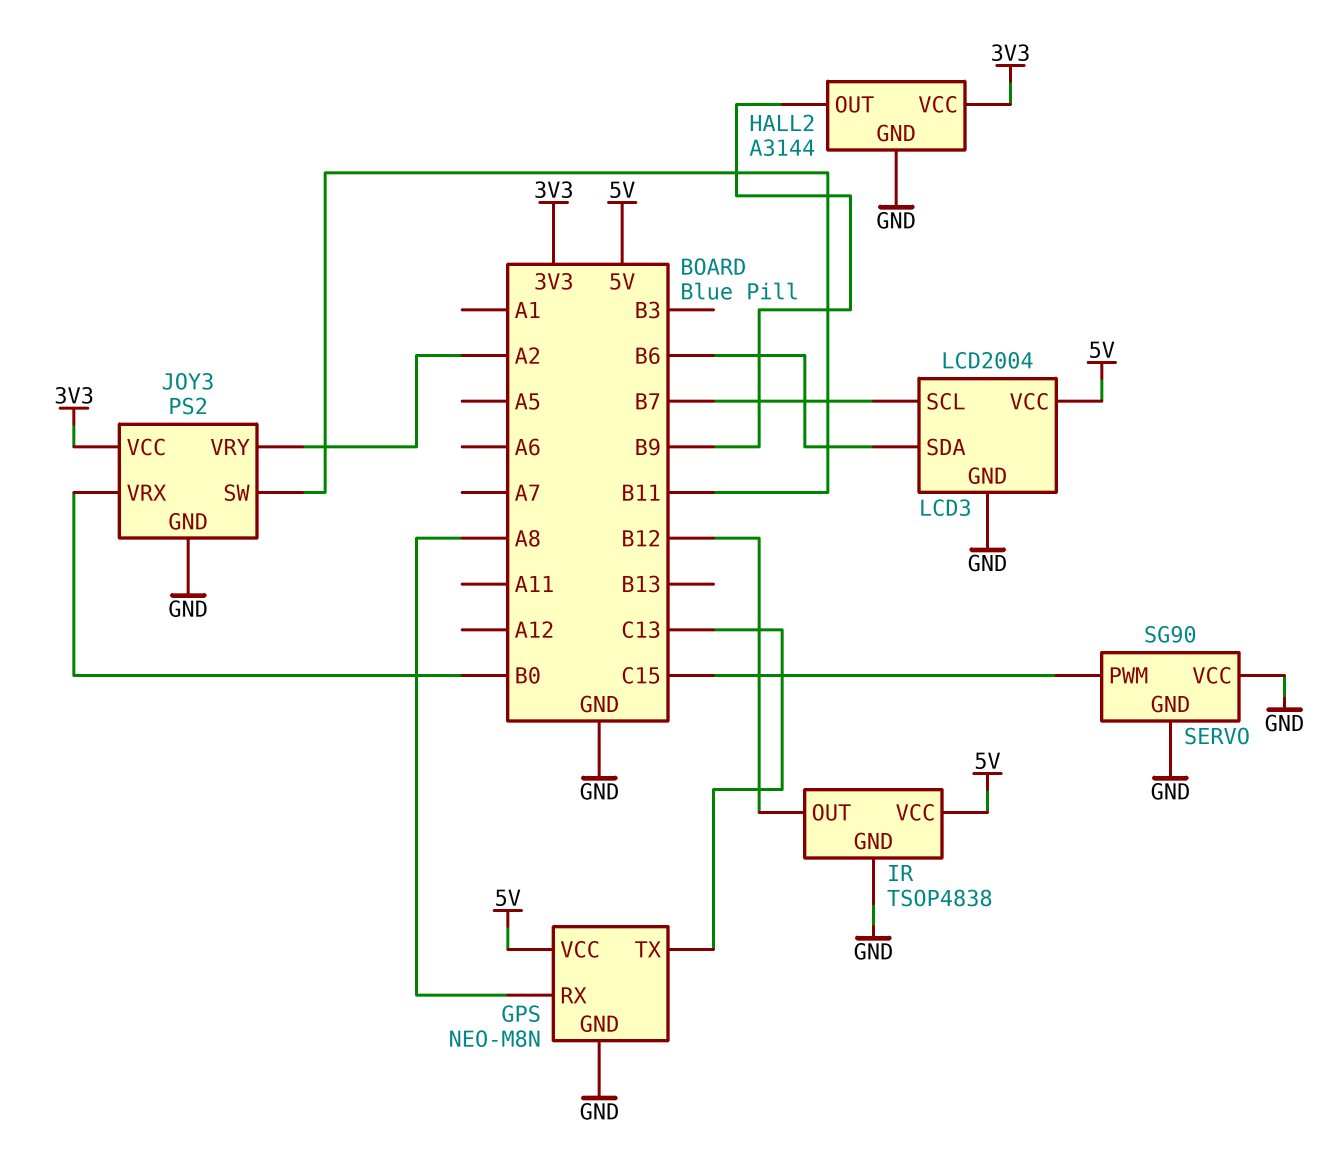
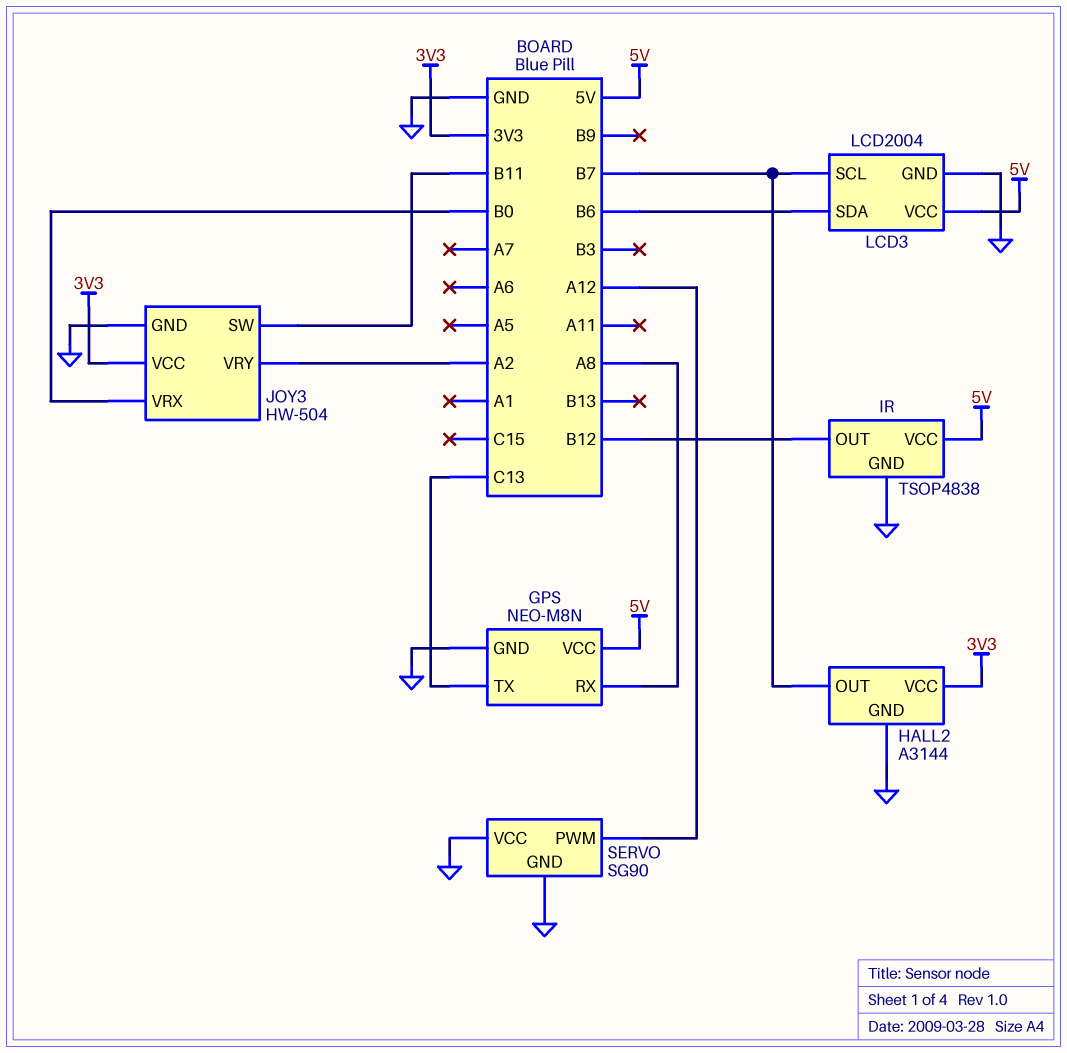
HALL2 pin OUT: B9 -> B7
JOY3: PS2 -> HW-504
SERVO pin PWM: C15 -> A12

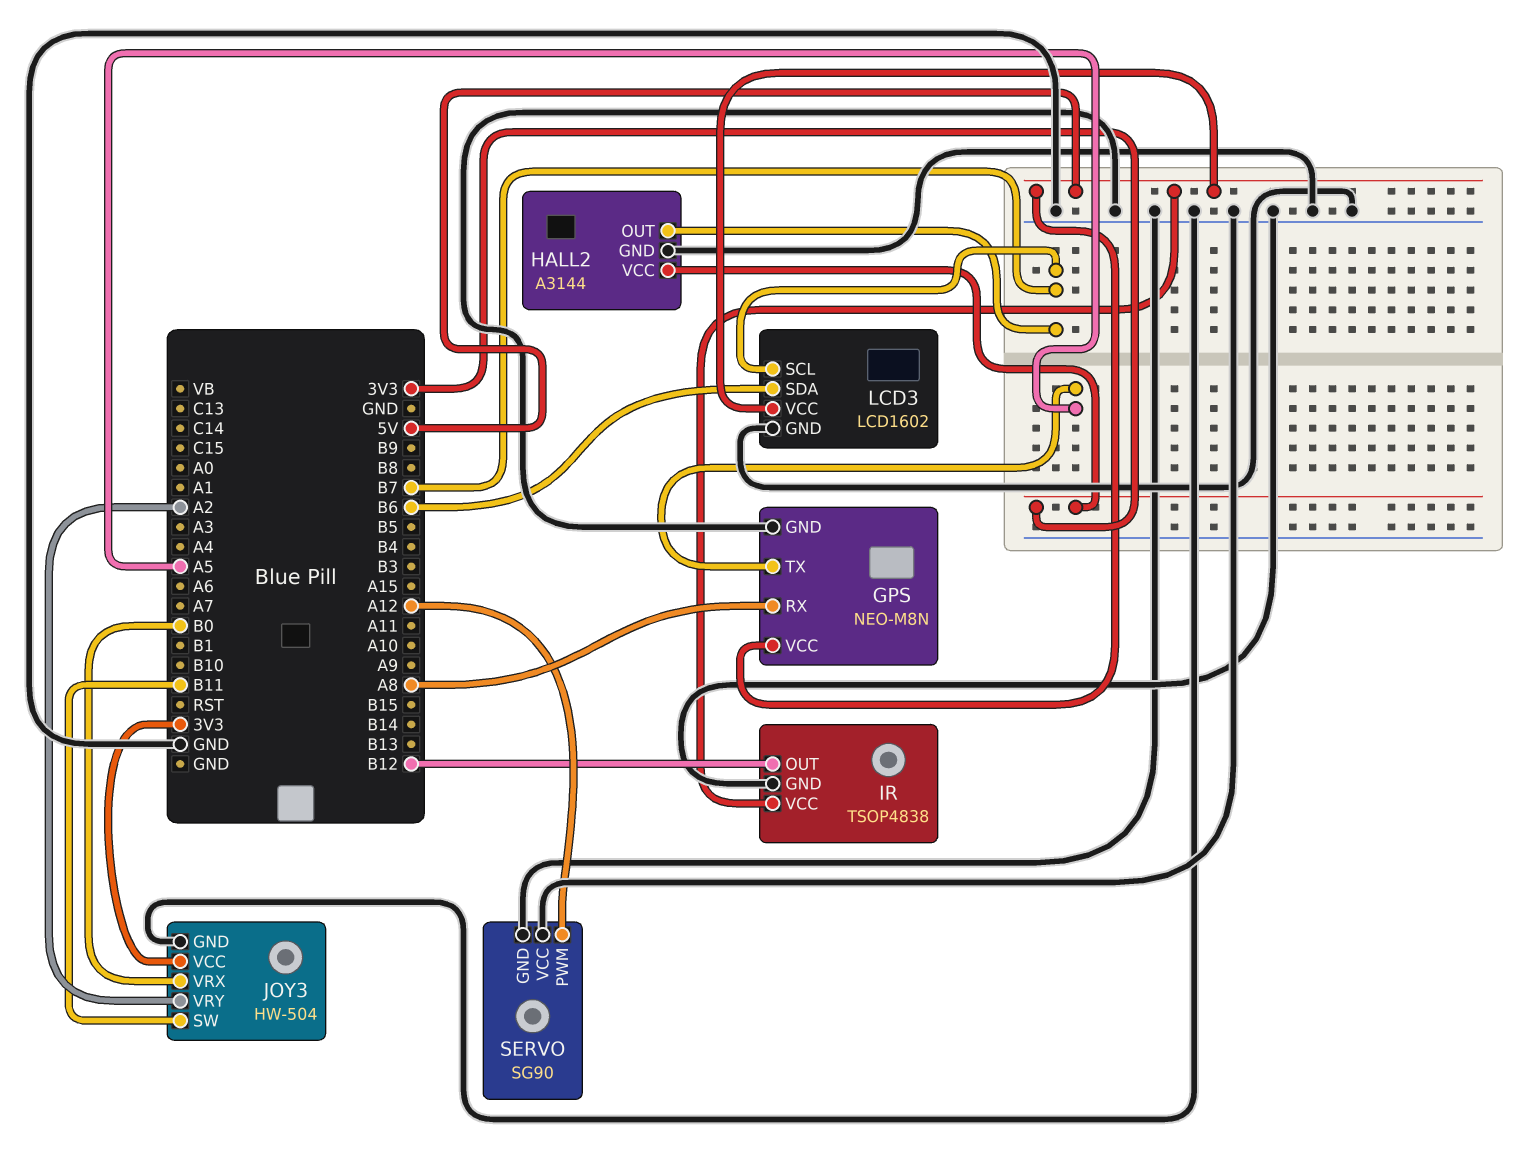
GPS pin TX: C13 -> A5
LCD3: LCD2004 -> LCD1602

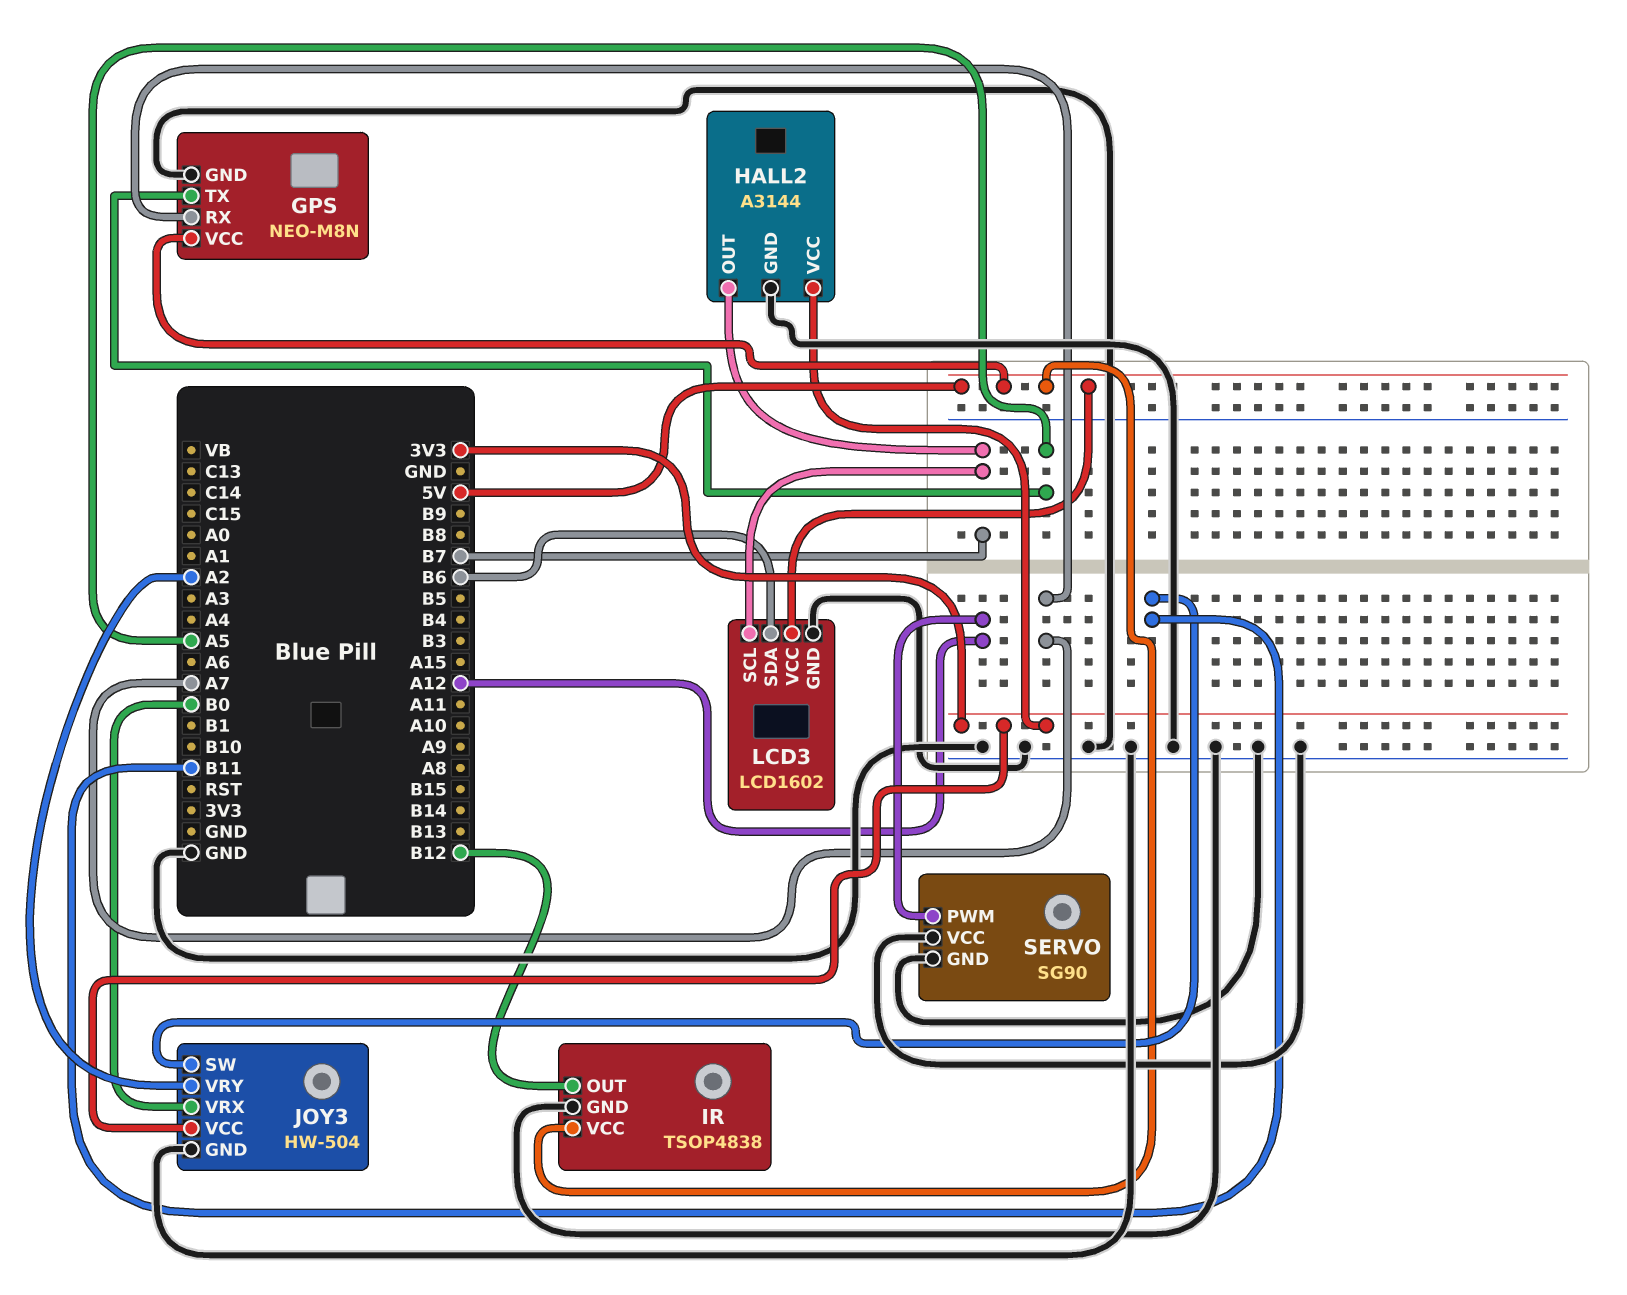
GPS pin RX: A8 -> A7

